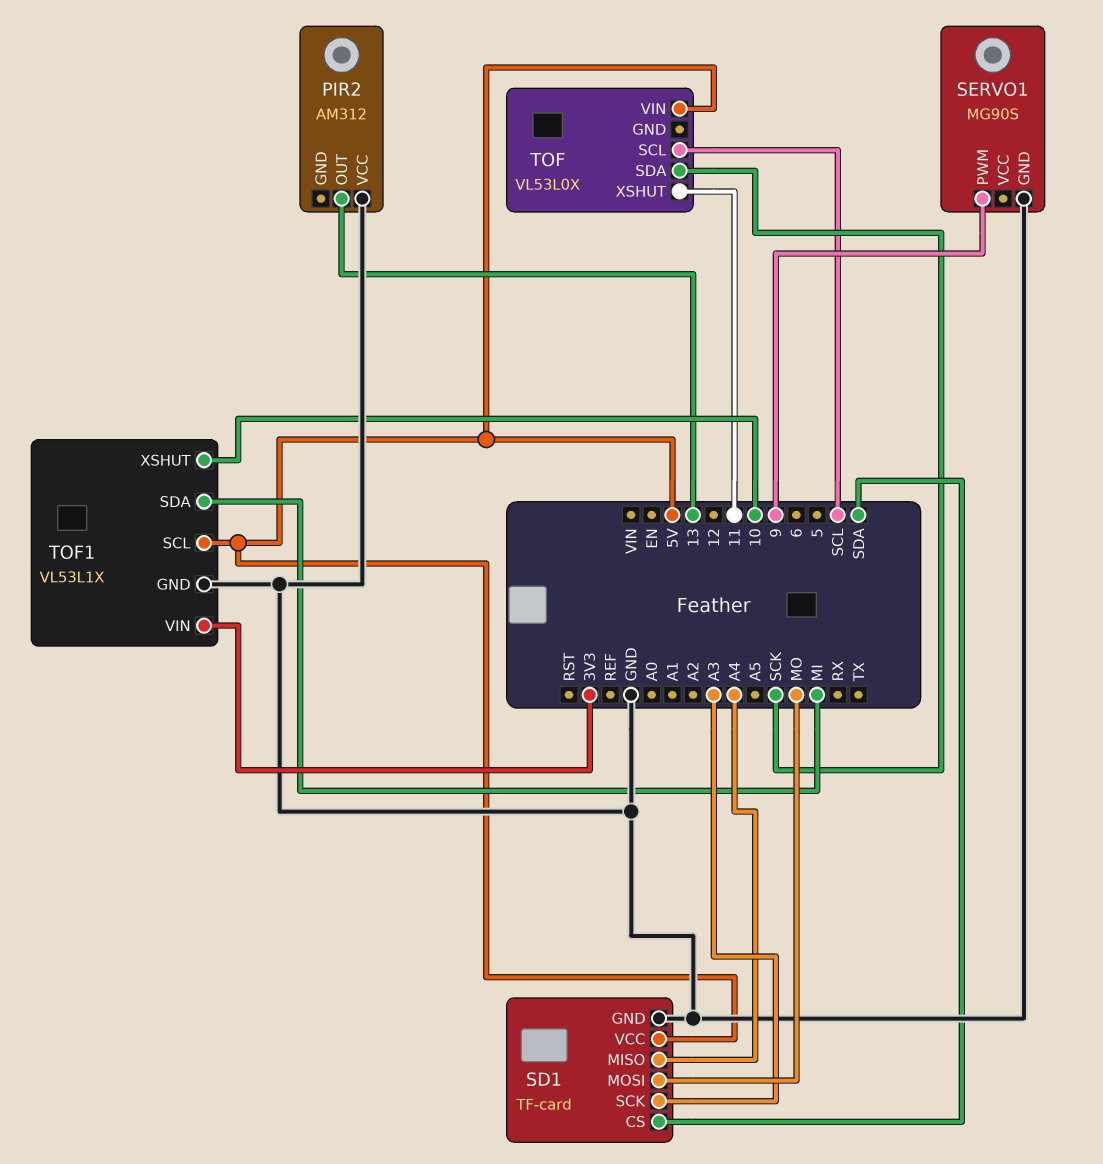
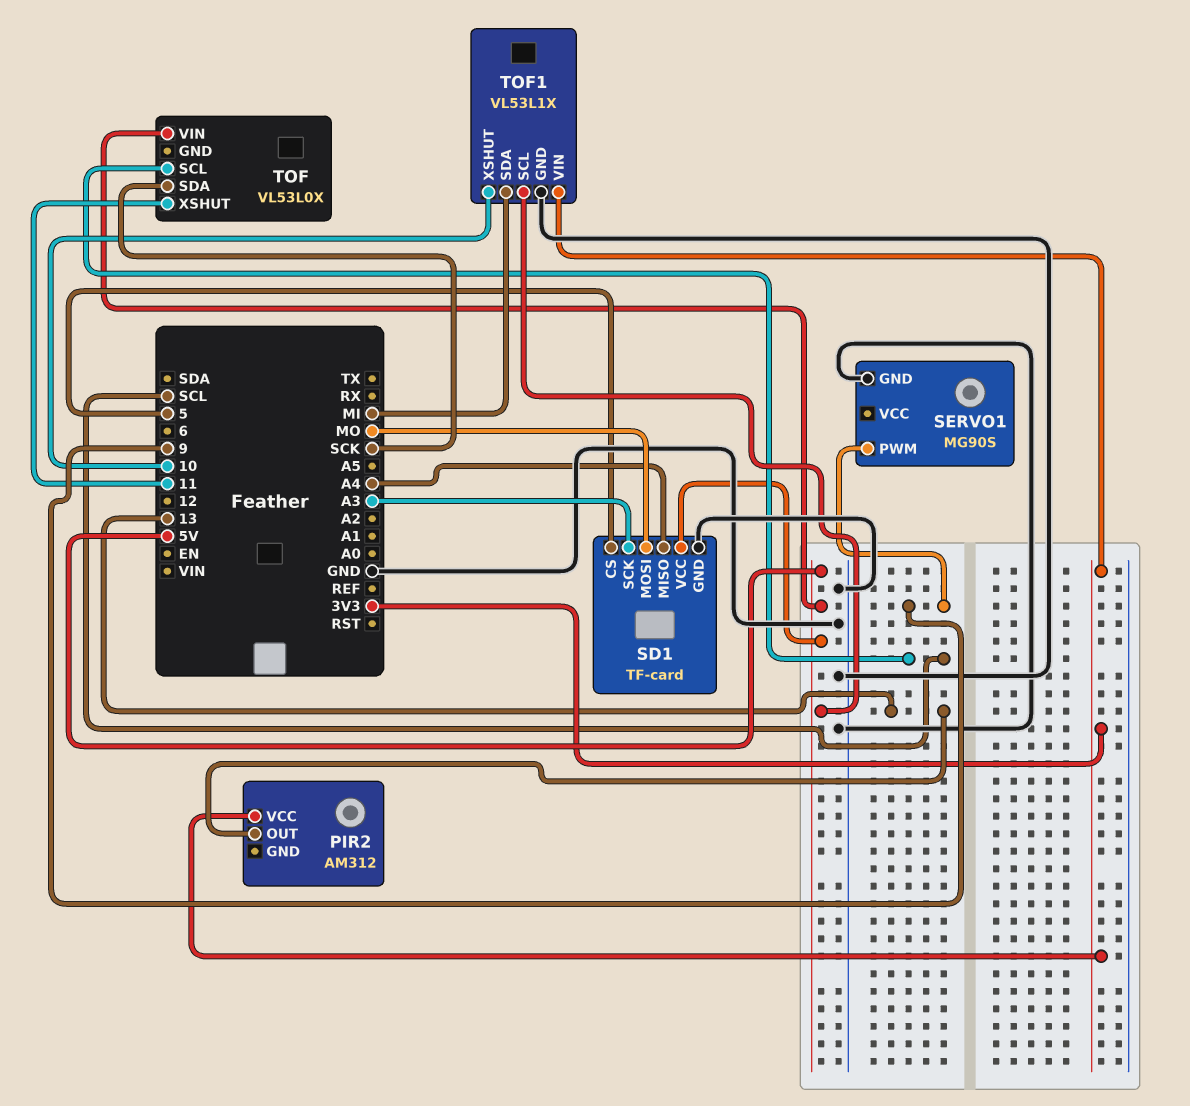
PIR2 pin VCC: GND -> 3V3
SD1 pin CS: SDA -> 5

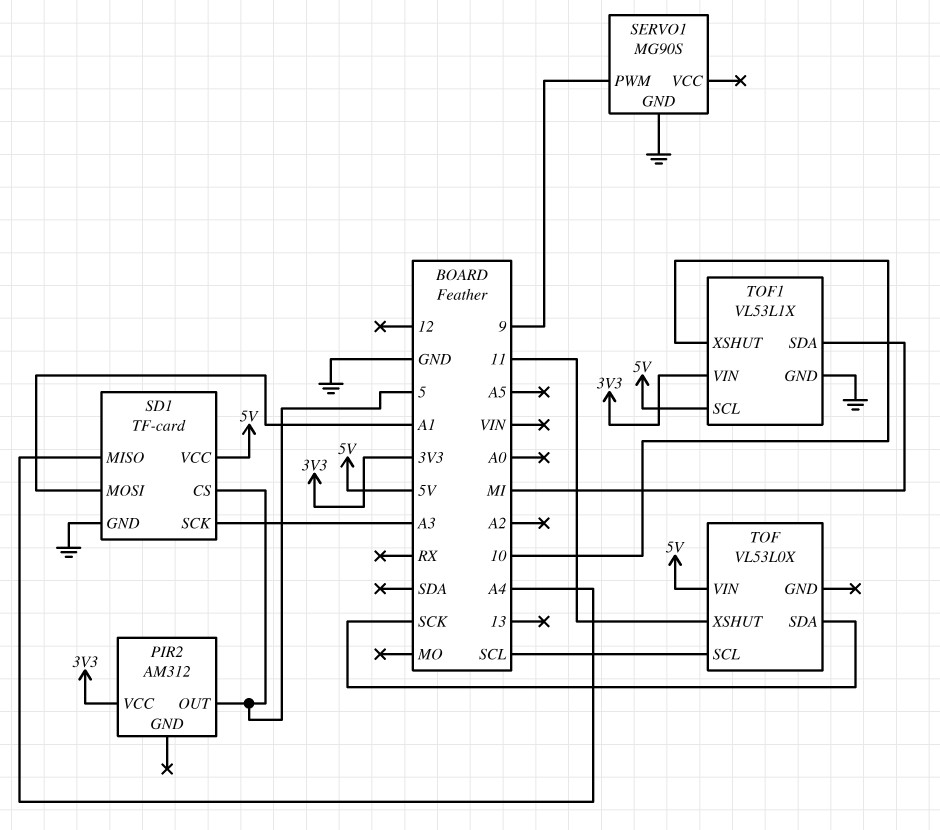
PIR2 pin OUT: 13 -> 5
SD1 pin MOSI: MO -> A1

